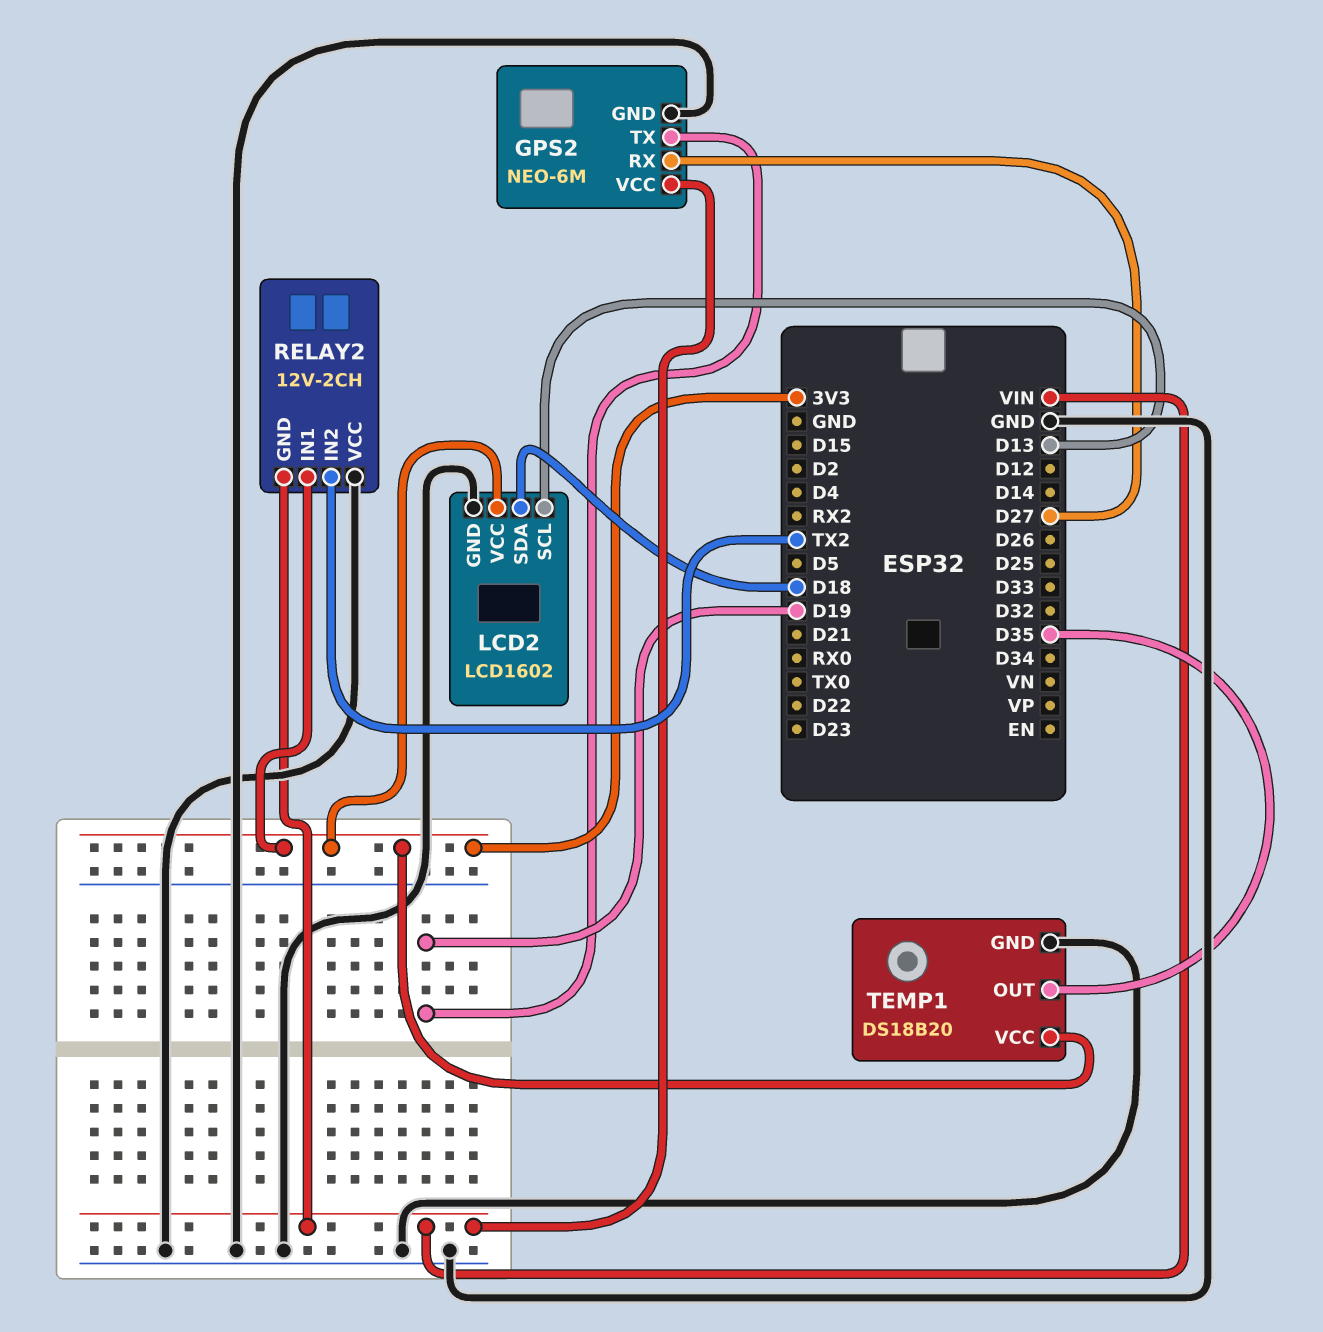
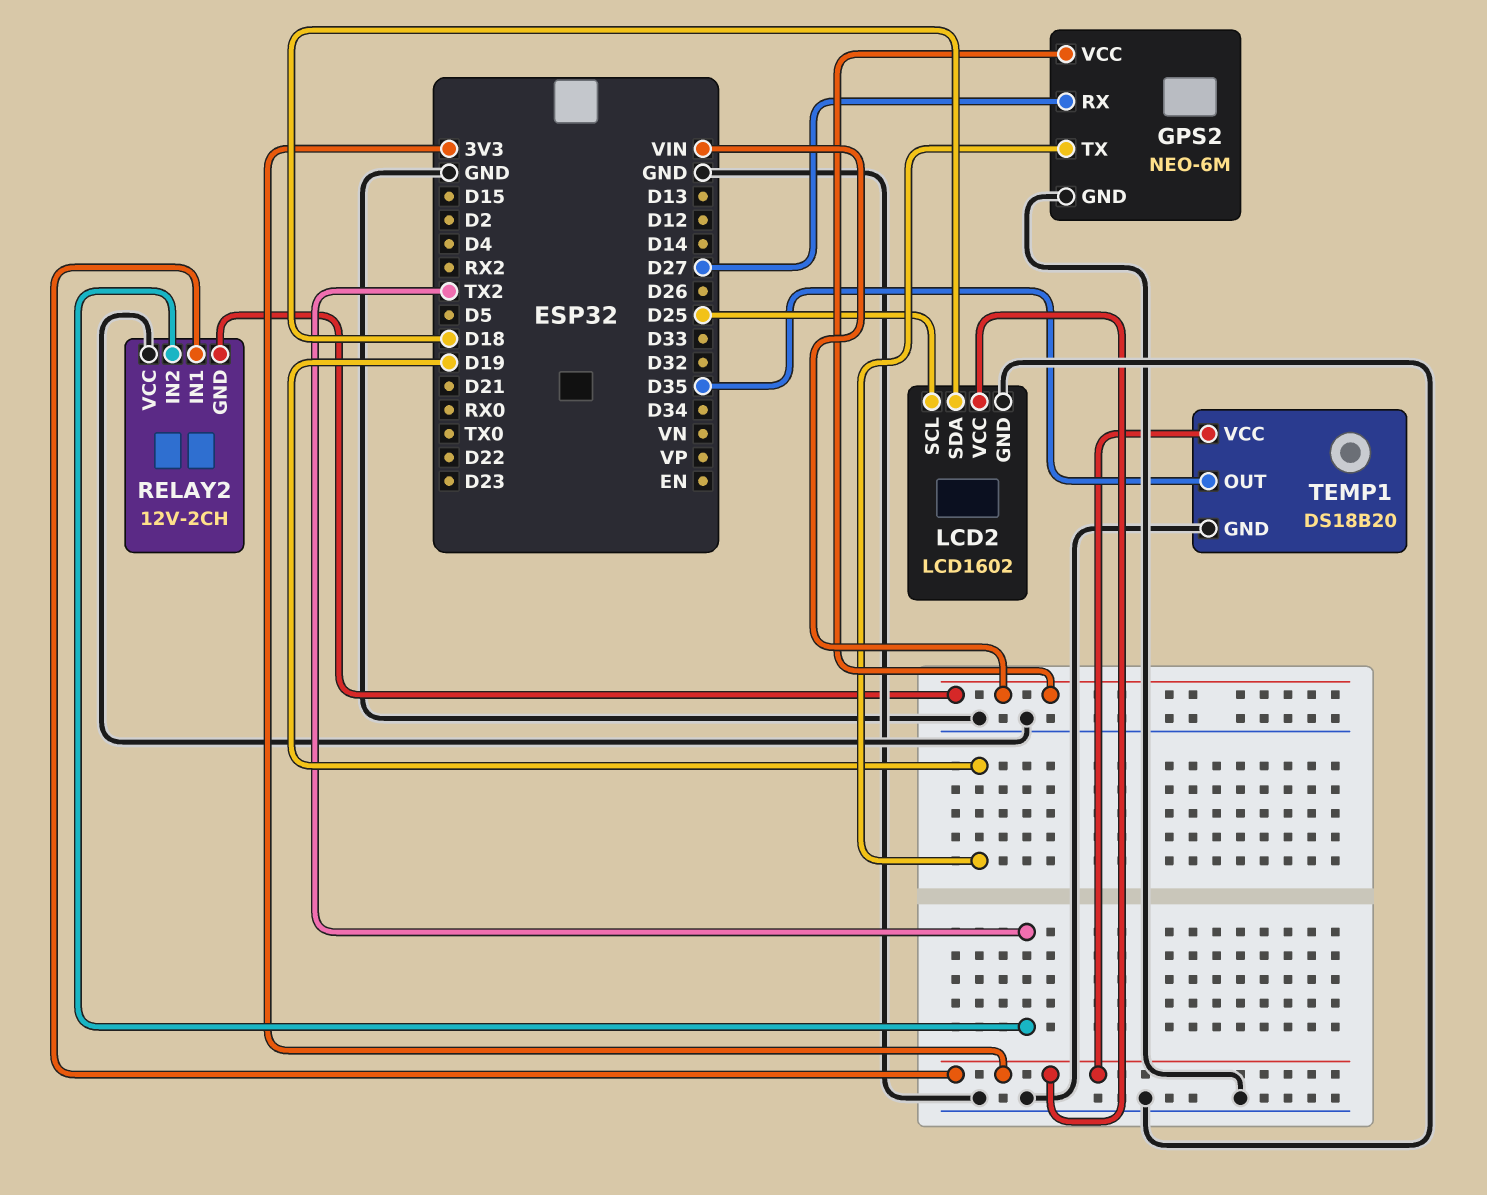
LCD2 pin SCL: D13 -> D25

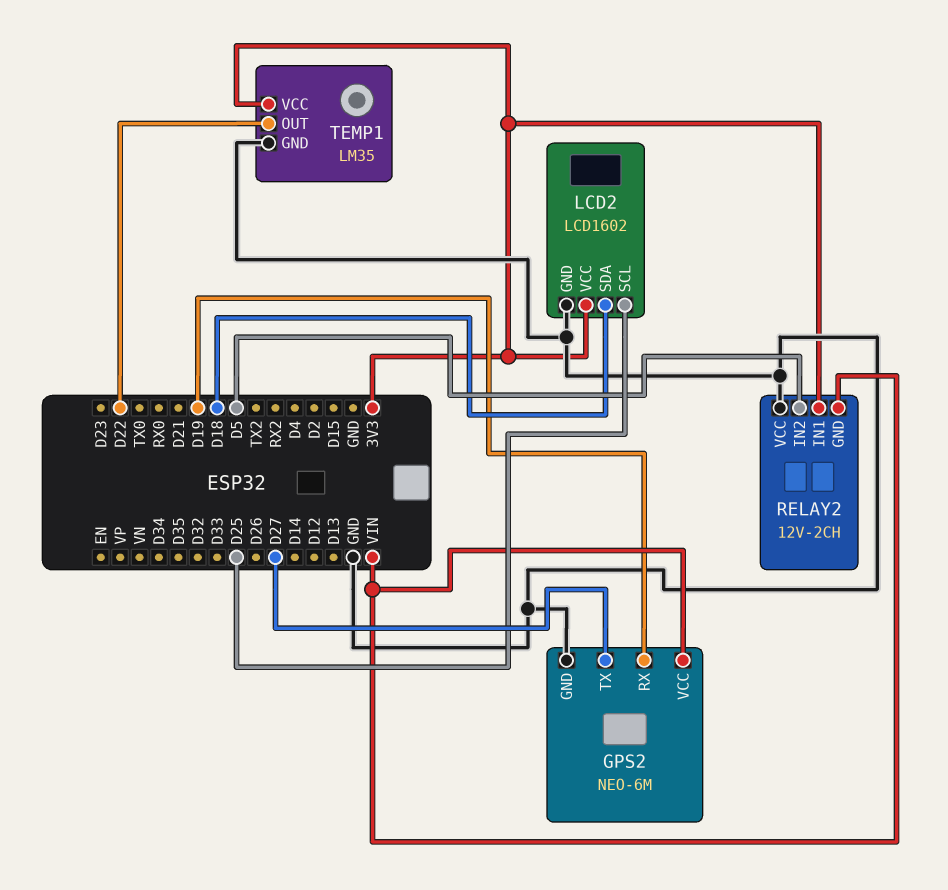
GPS2 pin RX: D27 -> D19
GPS2 pin TX: D19 -> D27
RELAY2 pin IN2: TX2 -> D5
TEMP1: DS18B20 -> LM35
TEMP1 pin OUT: D35 -> D22

